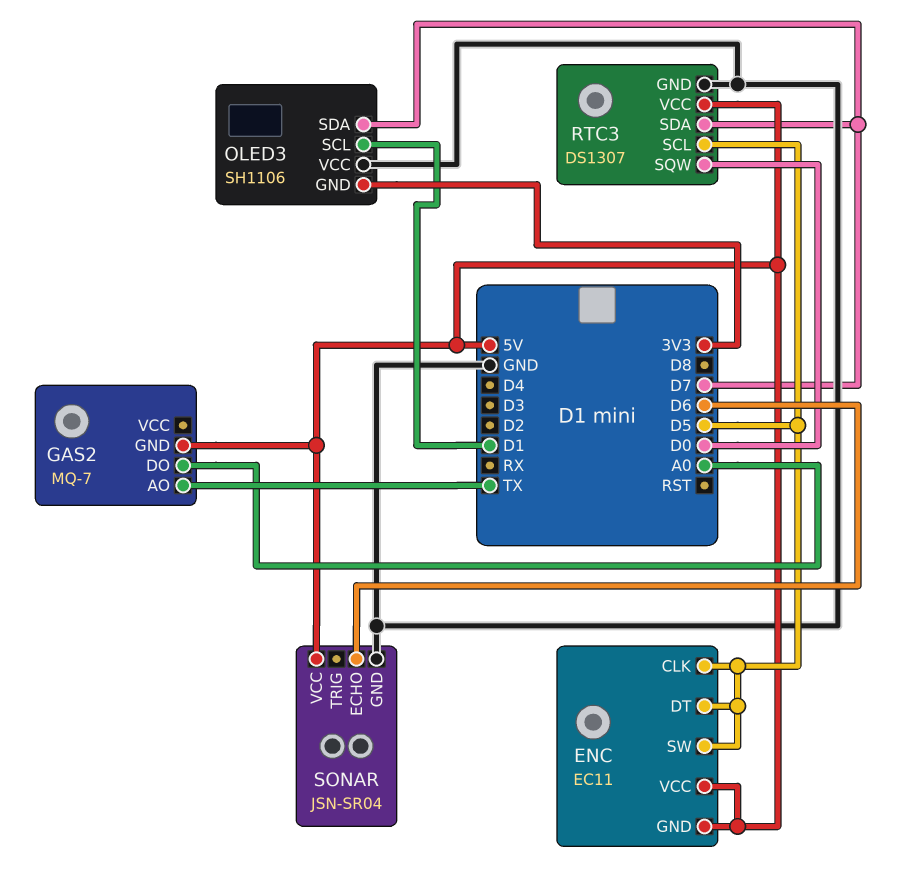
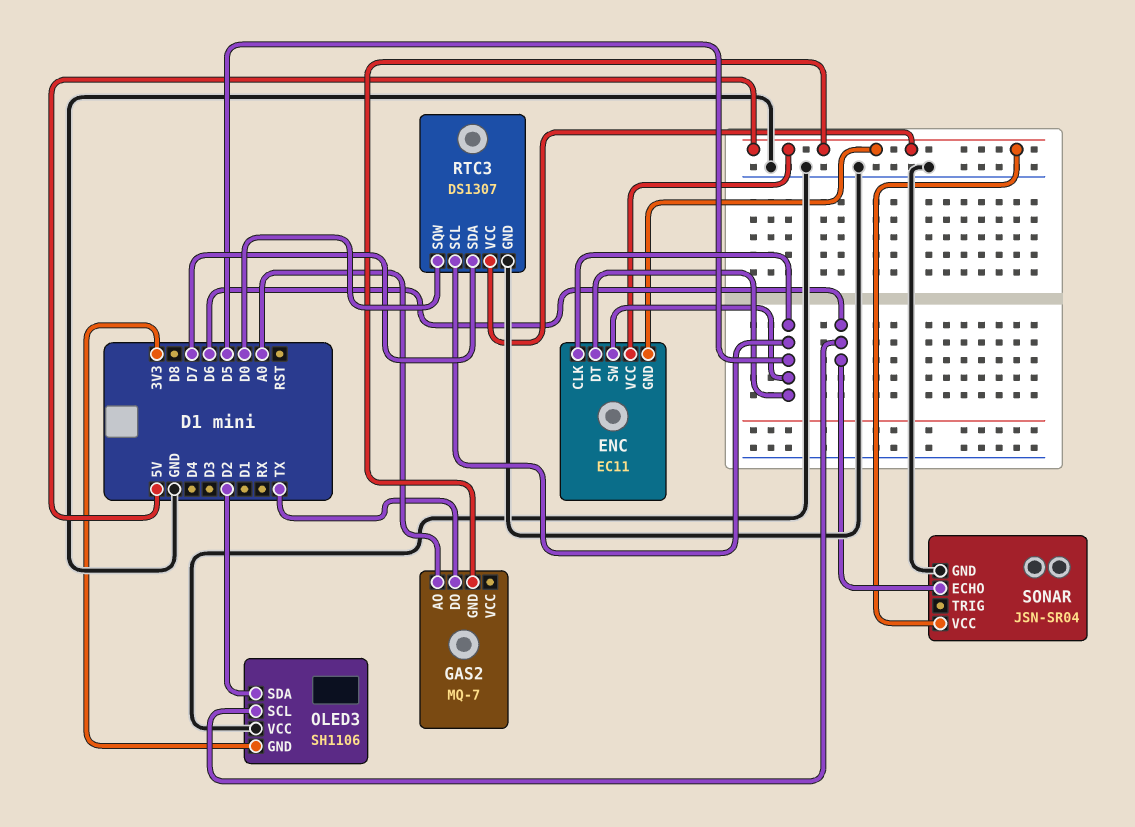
GAS2 pin AO: TX -> A0
GAS2 pin DO: A0 -> TX
OLED3 pin SCL: D1 -> D6
OLED3 pin SDA: D7 -> D2

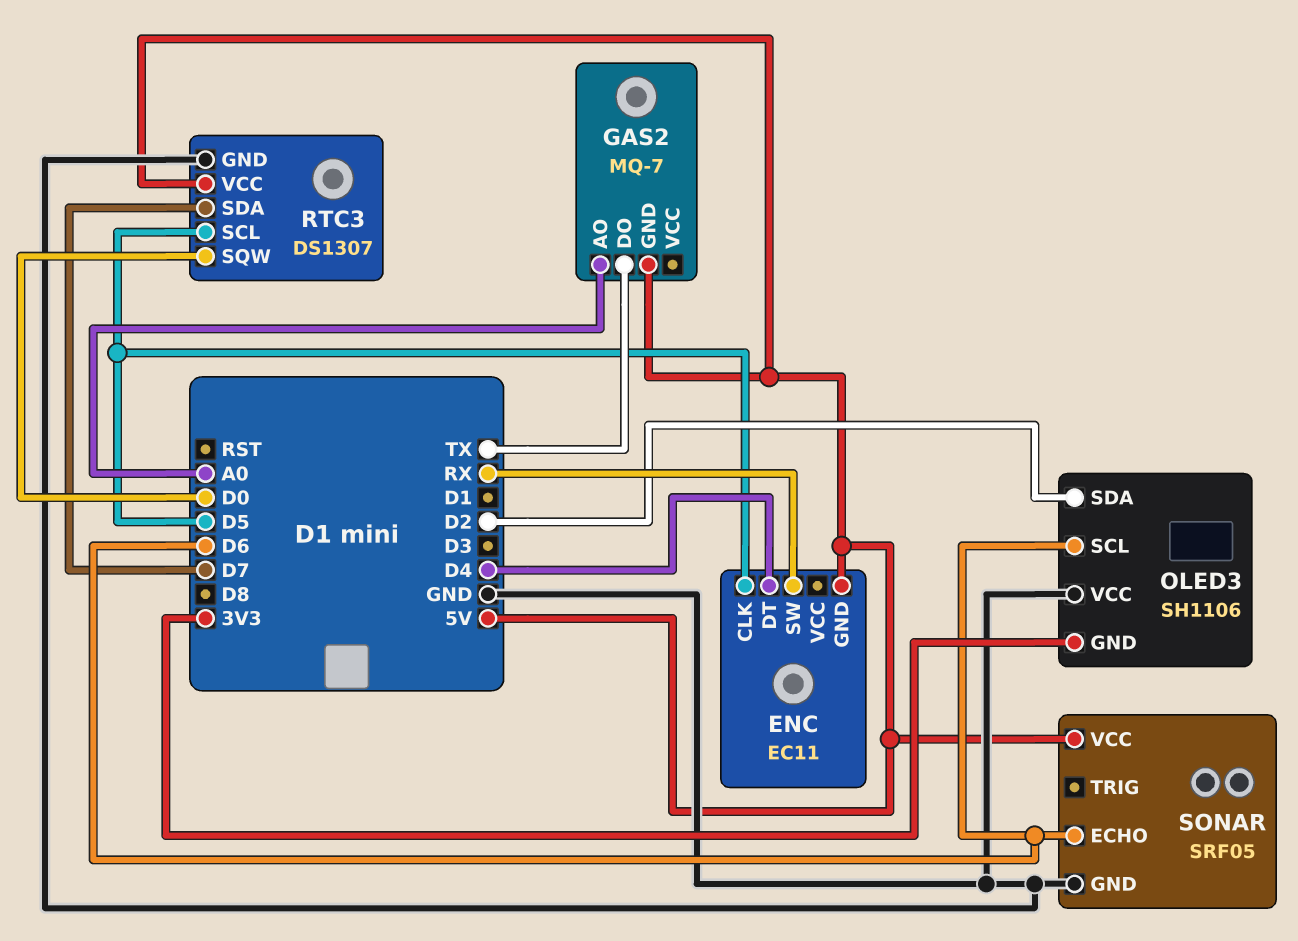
ENC pin DT: D5 -> D4
ENC pin SW: D5 -> RX
ENC pin VCC: 5V -> none
SONAR: JSN-SR04 -> SRF05

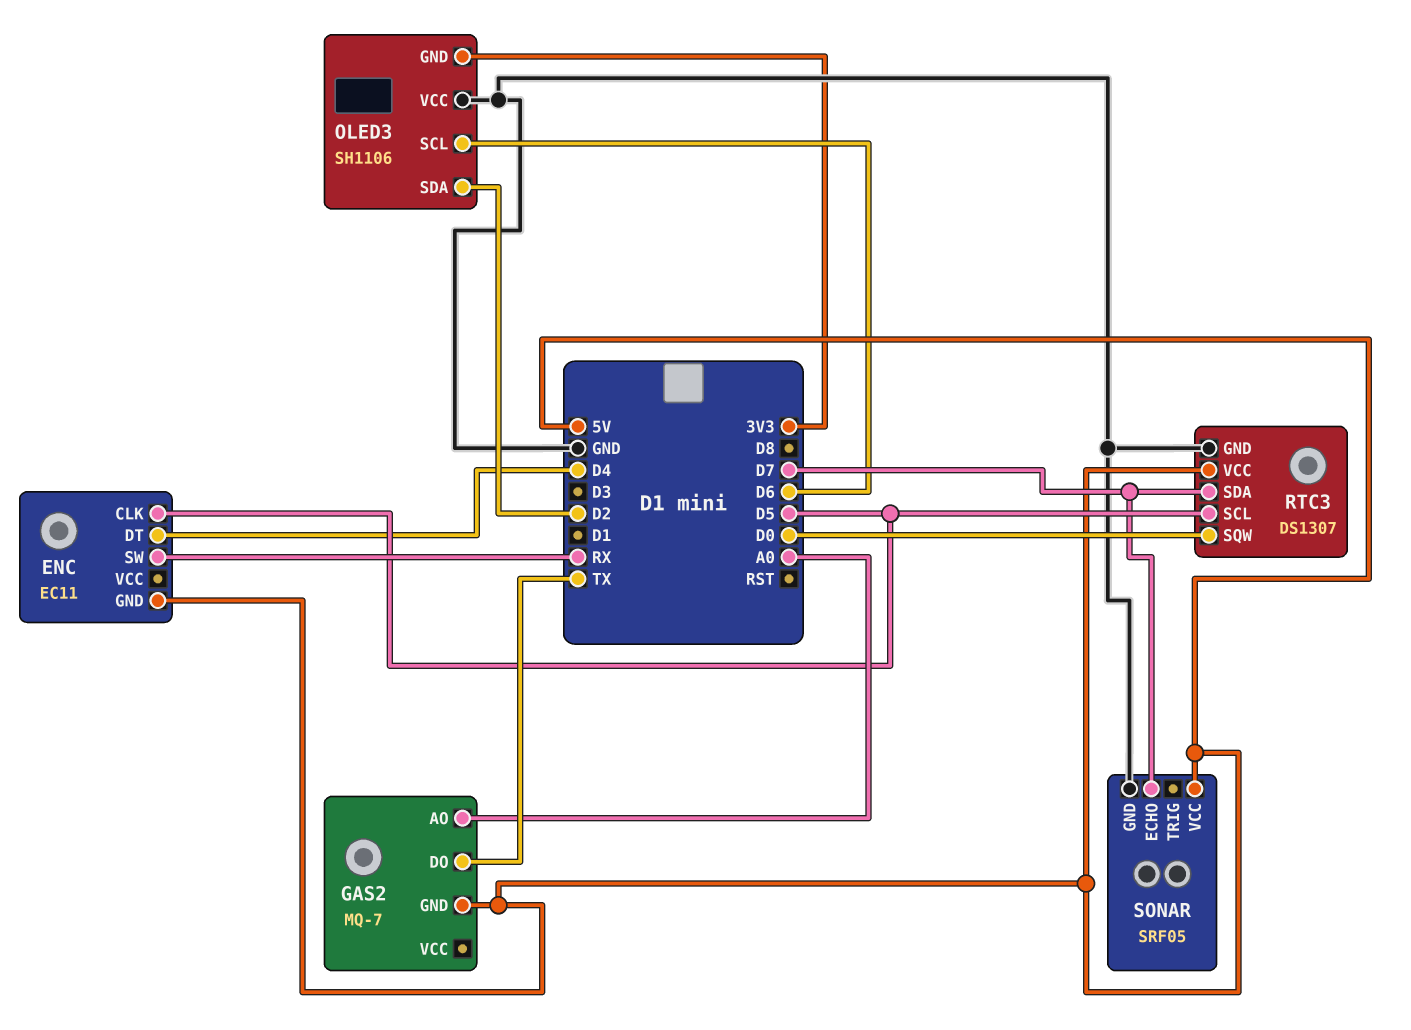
SONAR pin ECHO: D6 -> D7

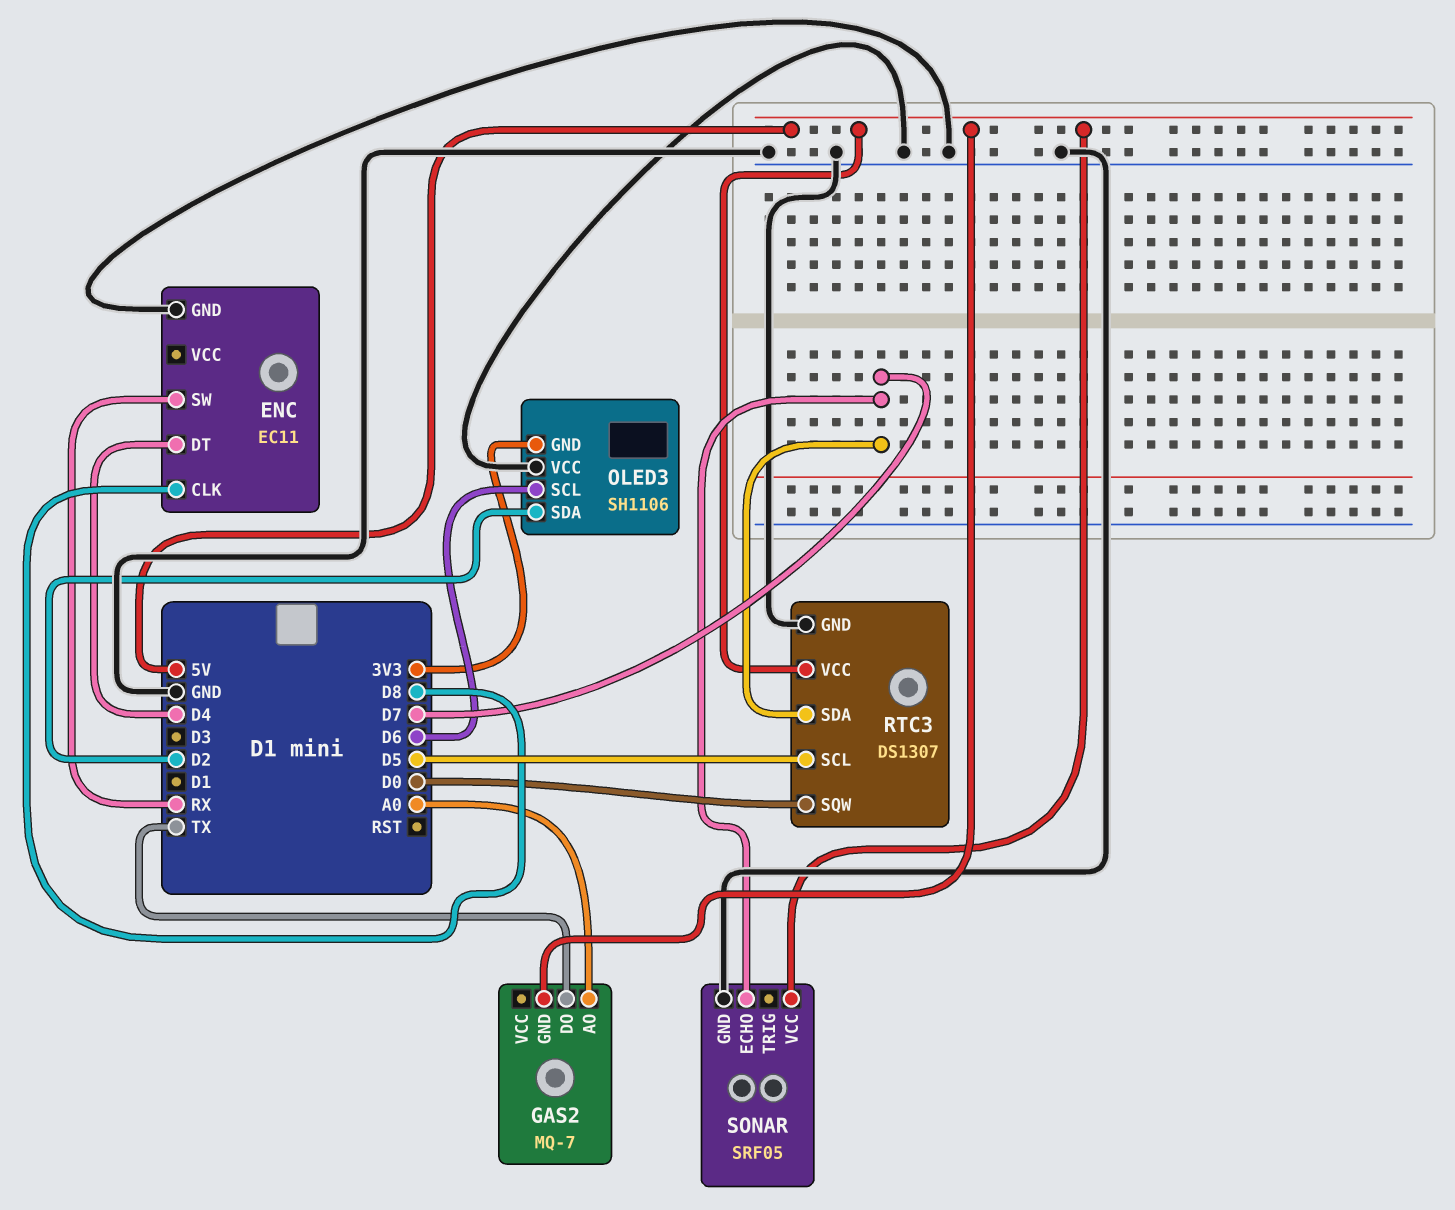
ENC pin CLK: D5 -> D8
ENC pin GND: 5V -> GND

